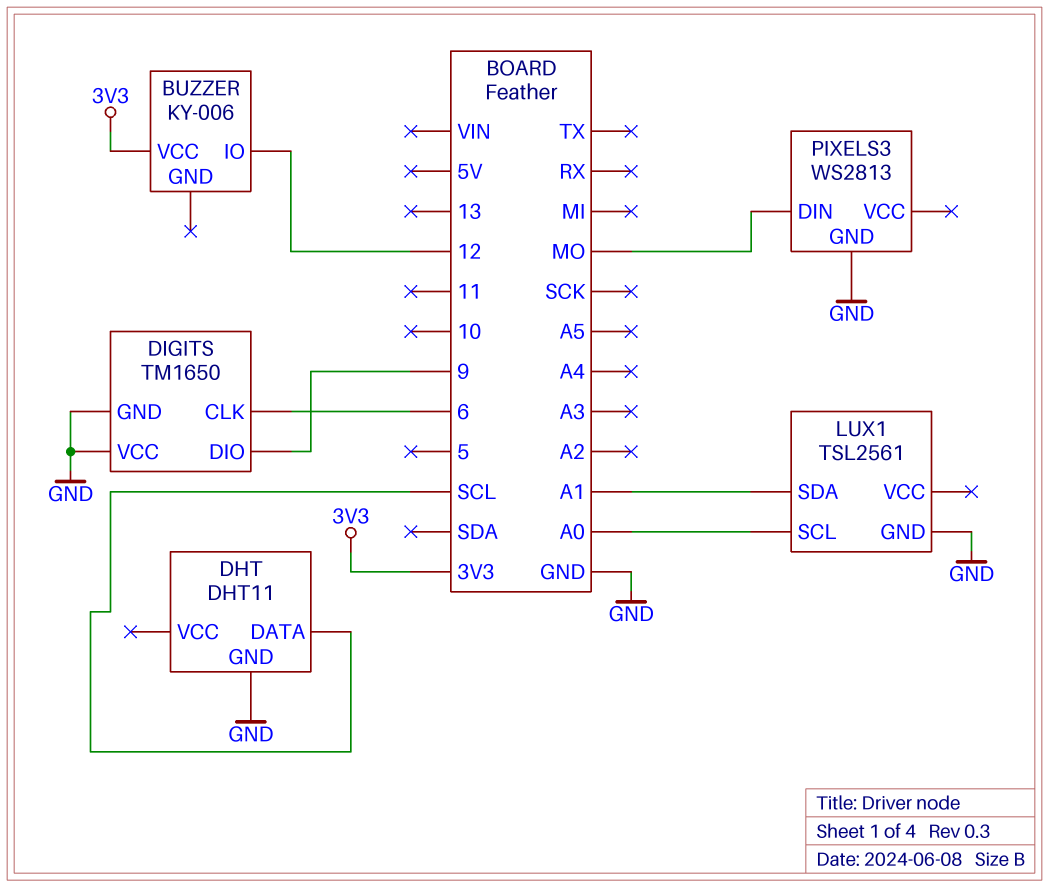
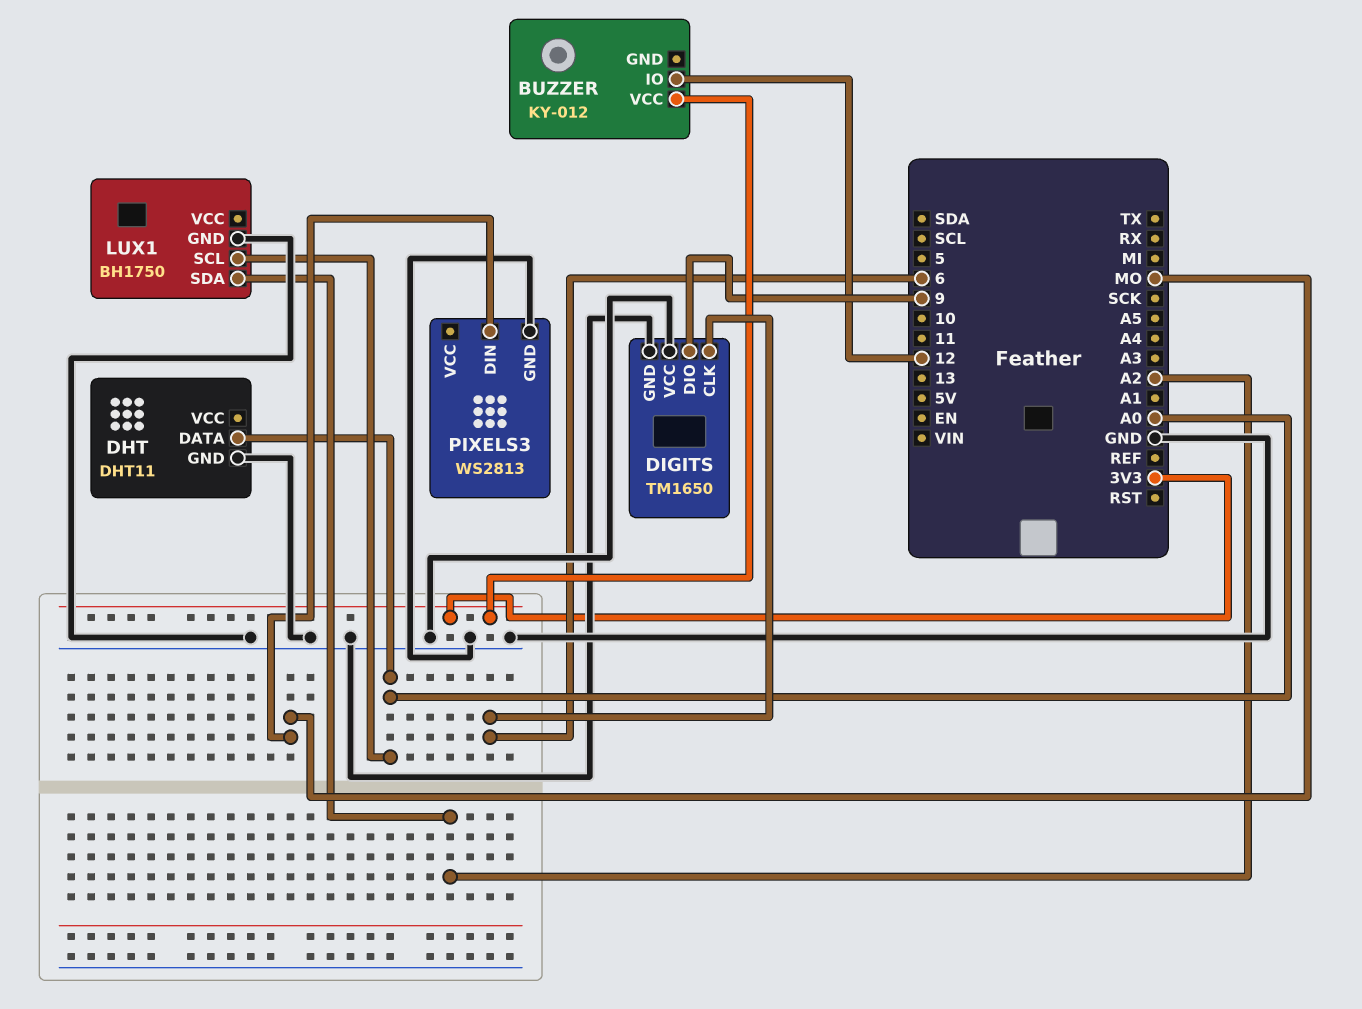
BUZZER: KY-006 -> KY-012
DHT pin DATA: SCL -> A0
LUX1: TSL2561 -> BH1750
LUX1 pin SDA: A1 -> A2

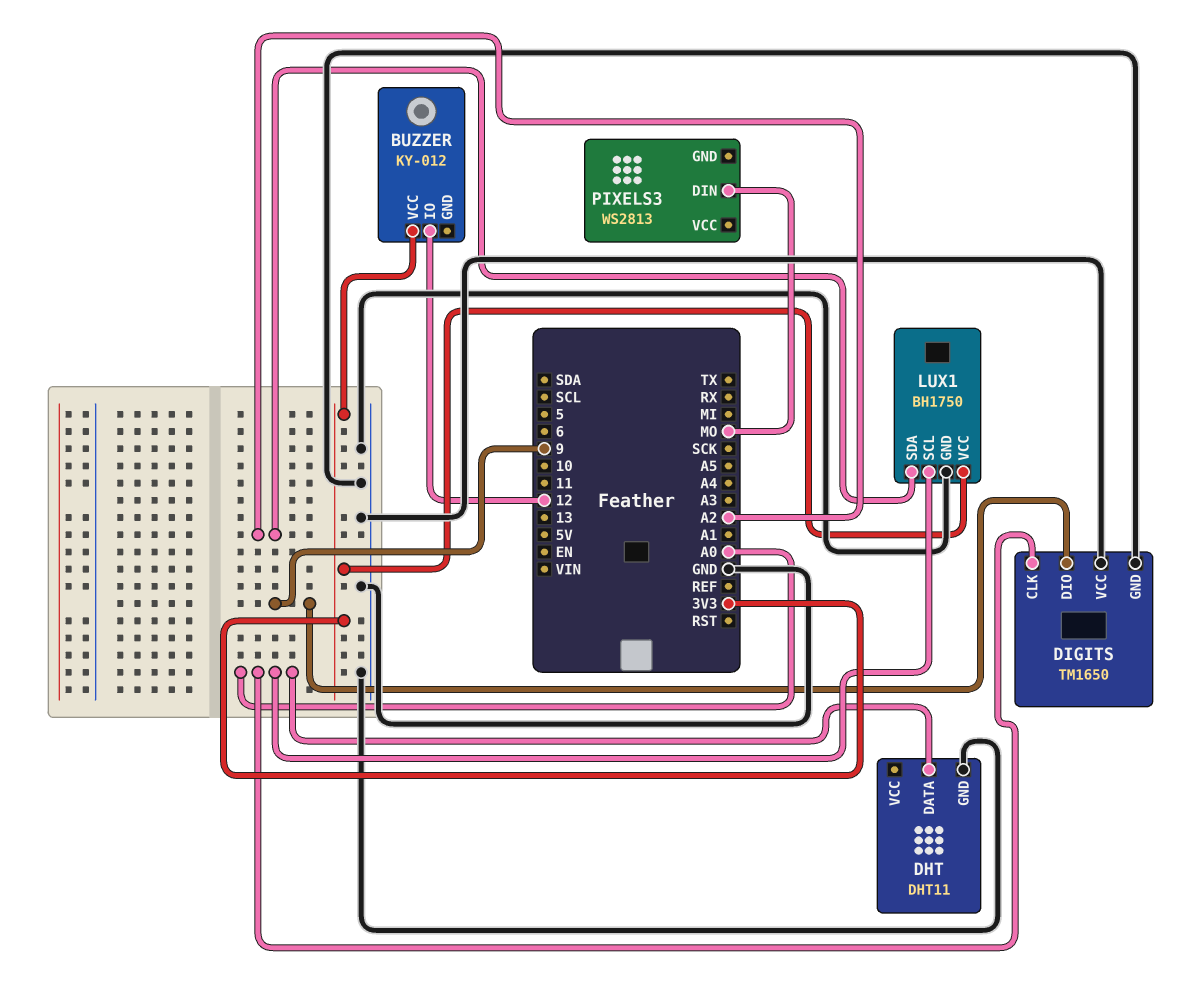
DIGITS pin CLK: 6 -> A0
LUX1 pin VCC: none -> 3V3
PIXELS3 pin GND: GND -> none

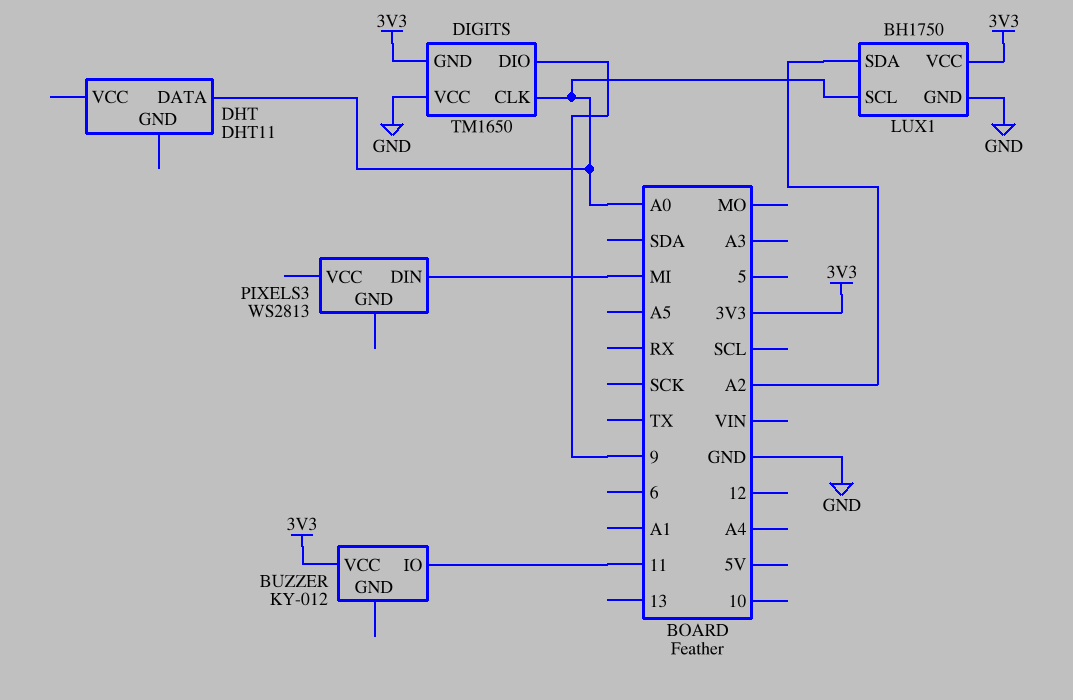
BUZZER pin IO: 12 -> 11
DHT pin GND: GND -> none
DIGITS pin GND: GND -> 3V3
PIXELS3 pin DIN: MO -> MI

